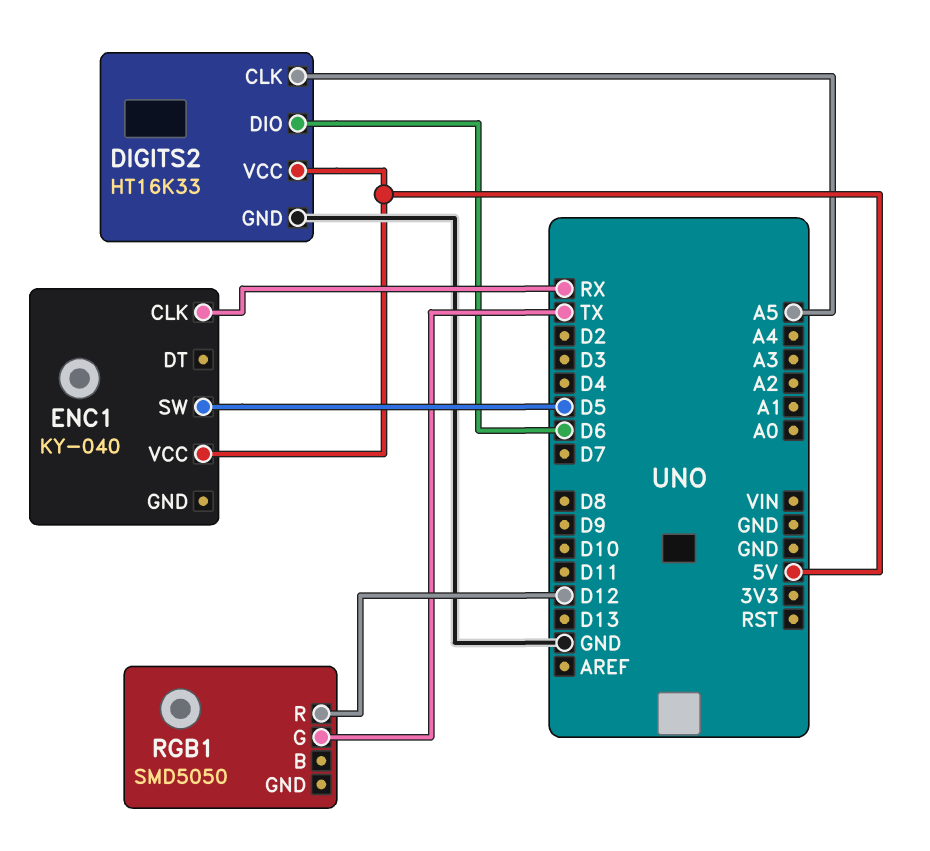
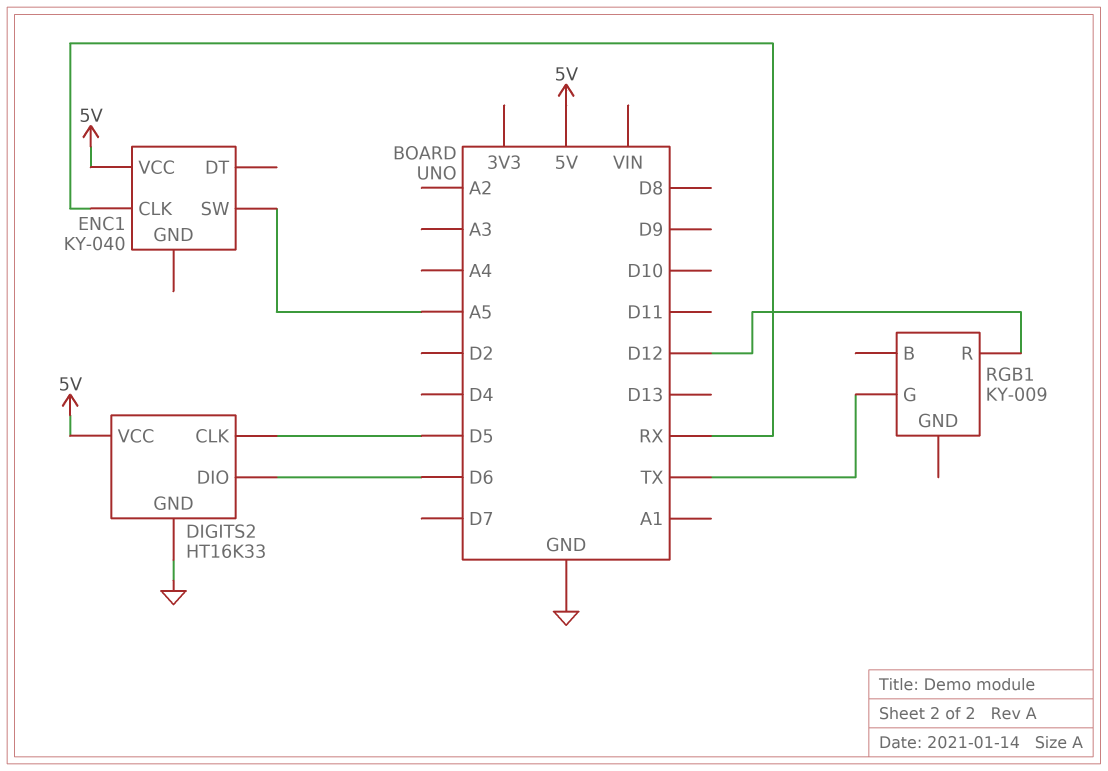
DIGITS2 pin CLK: A5 -> D5
ENC1 pin SW: D5 -> A5
RGB1: SMD5050 -> KY-009

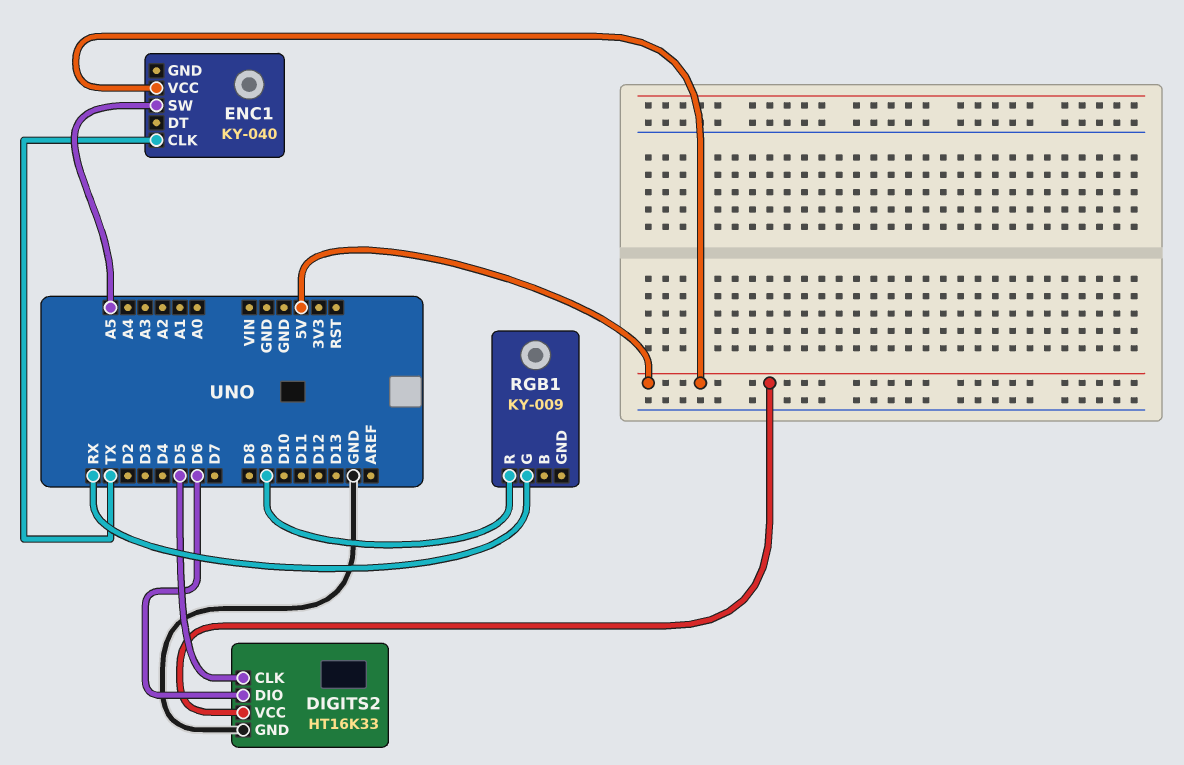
ENC1 pin CLK: RX -> TX
RGB1 pin G: TX -> RX
RGB1 pin R: D12 -> D9

